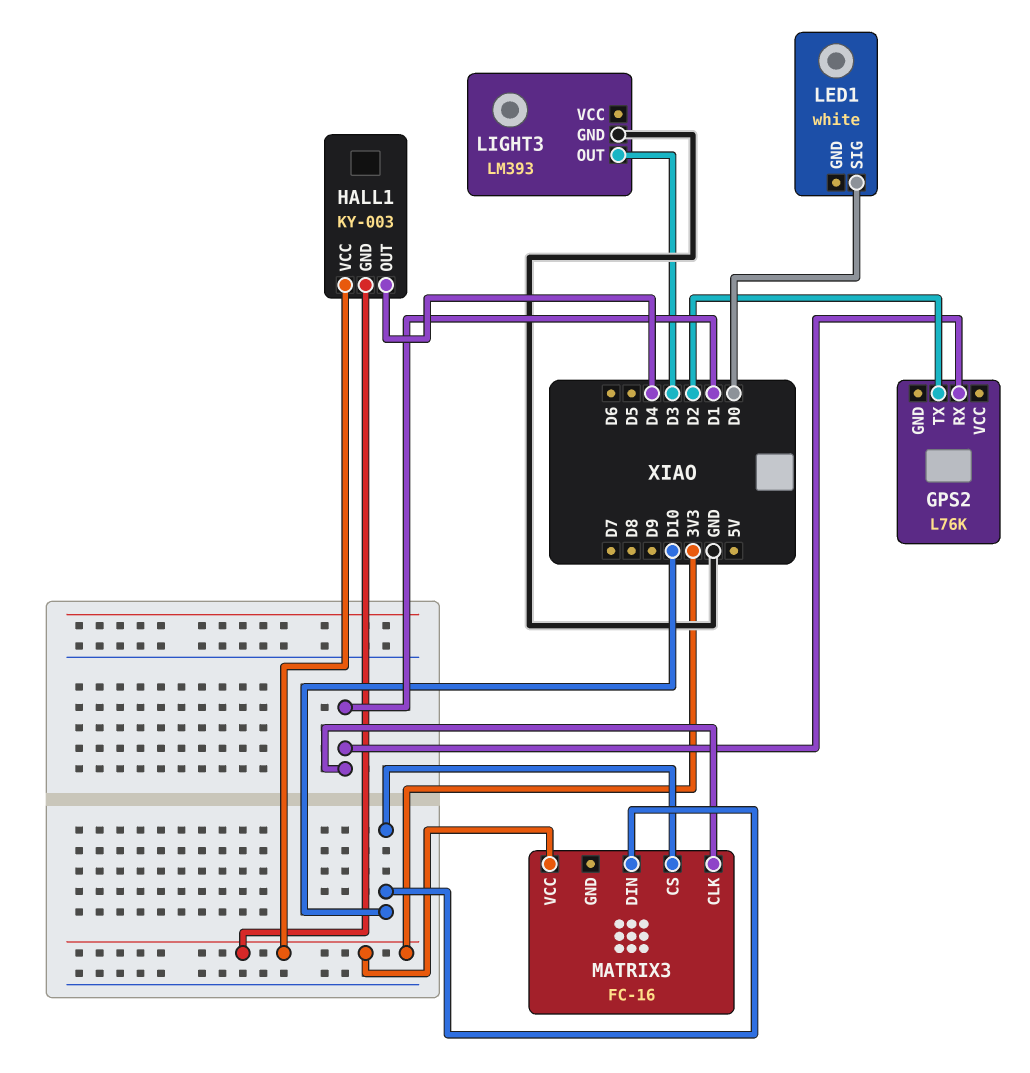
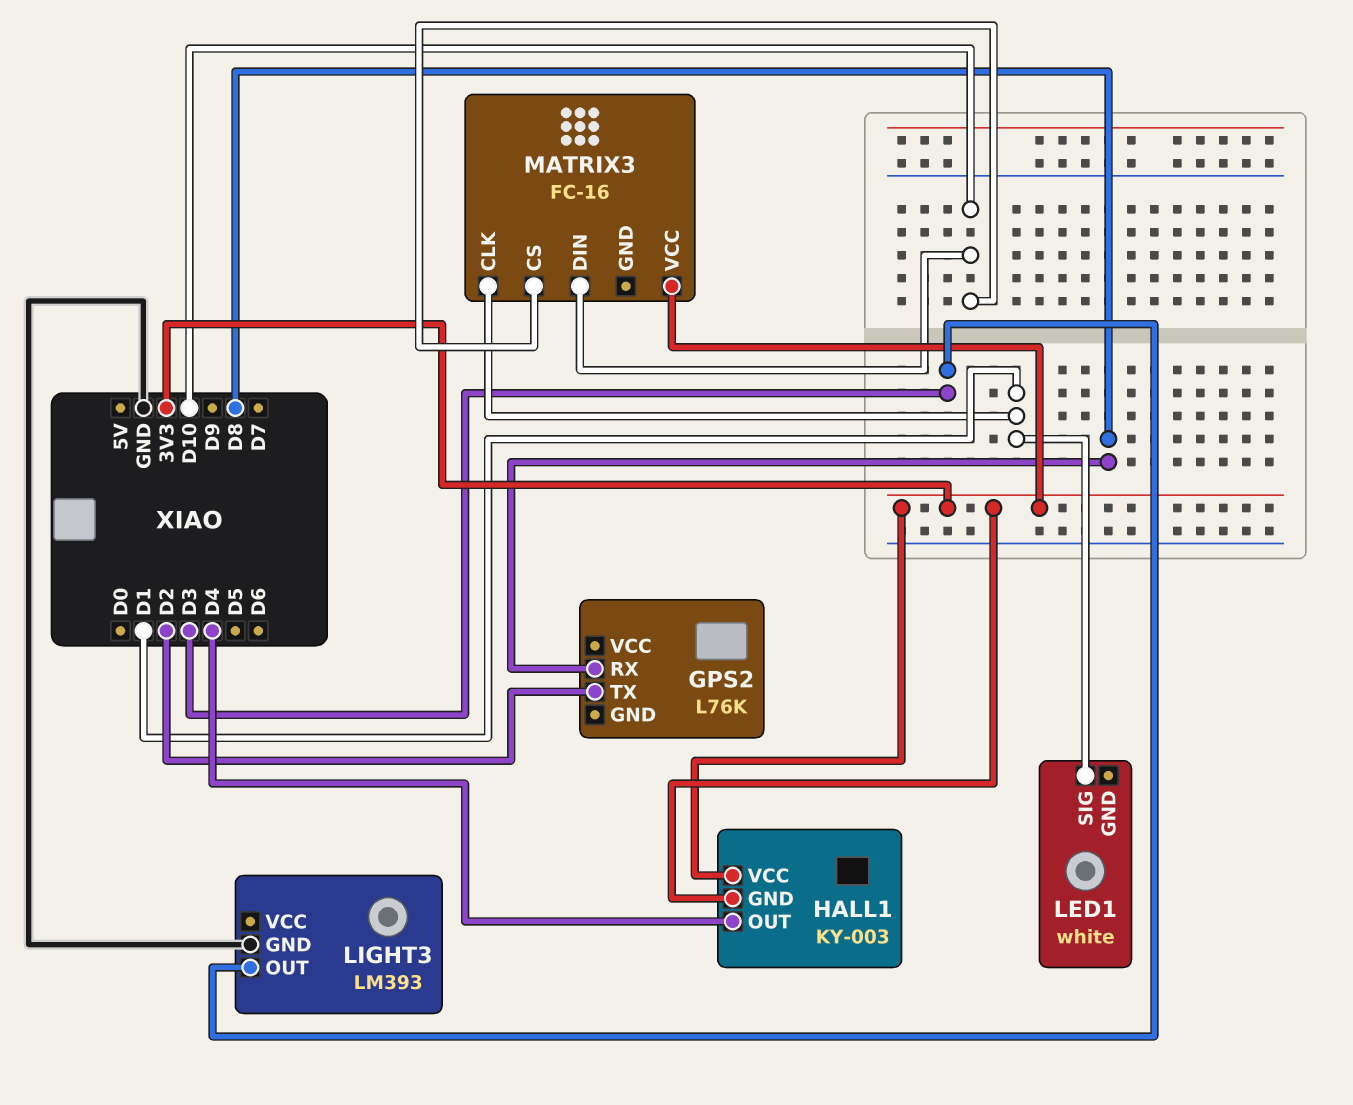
GPS2 pin RX: D1 -> D8
LED1 pin SIG: D0 -> D1

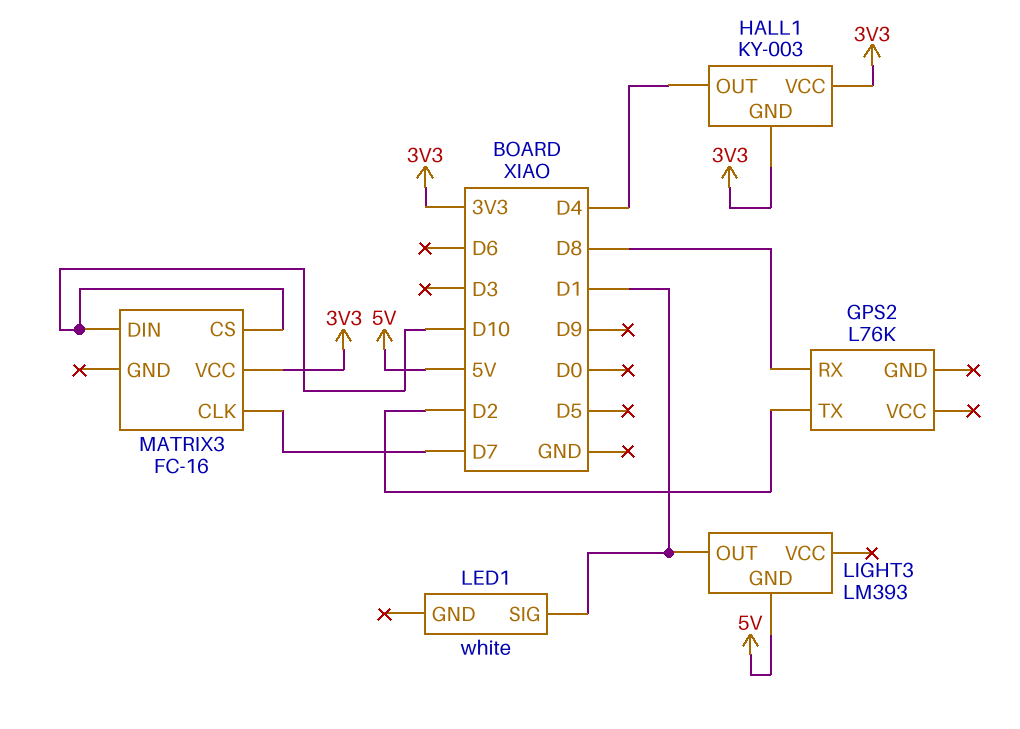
LIGHT3 pin GND: GND -> 5V
LIGHT3 pin OUT: D3 -> D1
MATRIX3 pin CLK: D1 -> D7

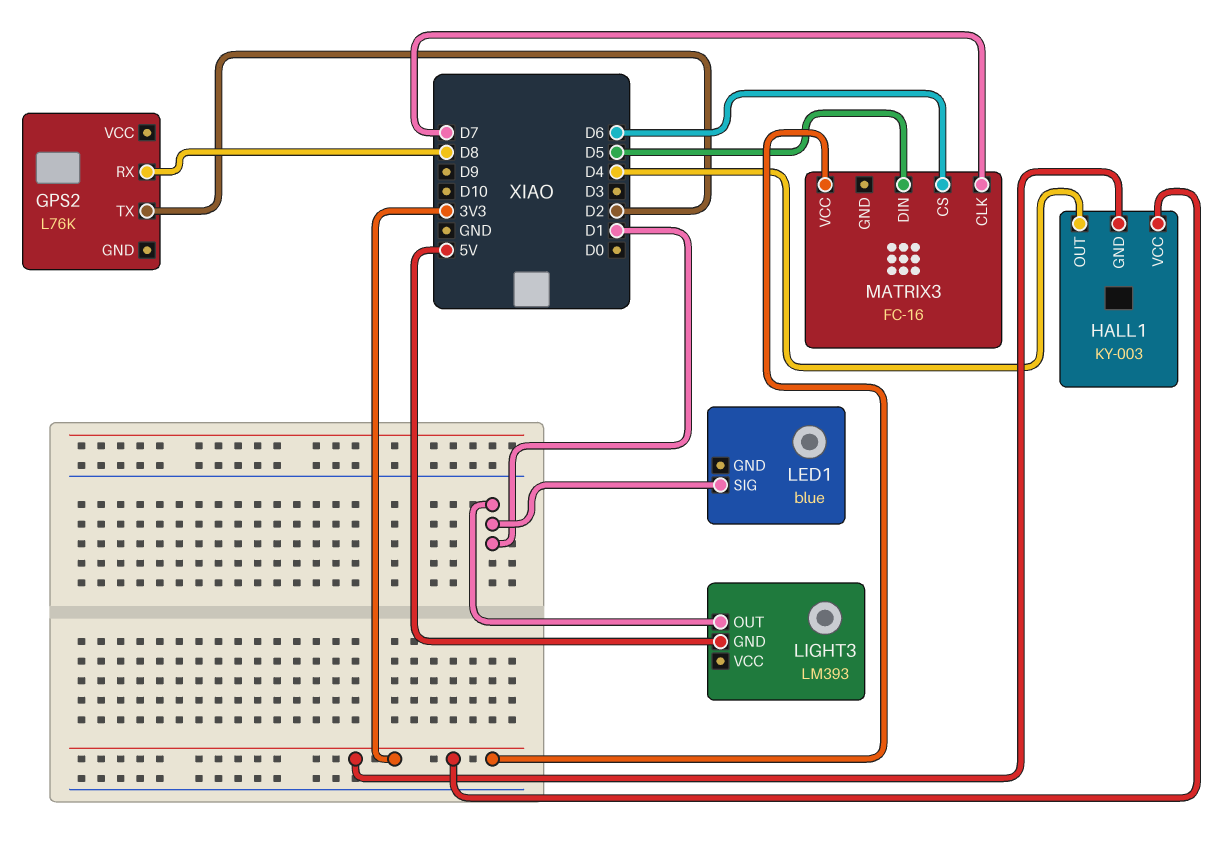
LED1: white -> blue
MATRIX3 pin CS: D10 -> D6
MATRIX3 pin DIN: D10 -> D5

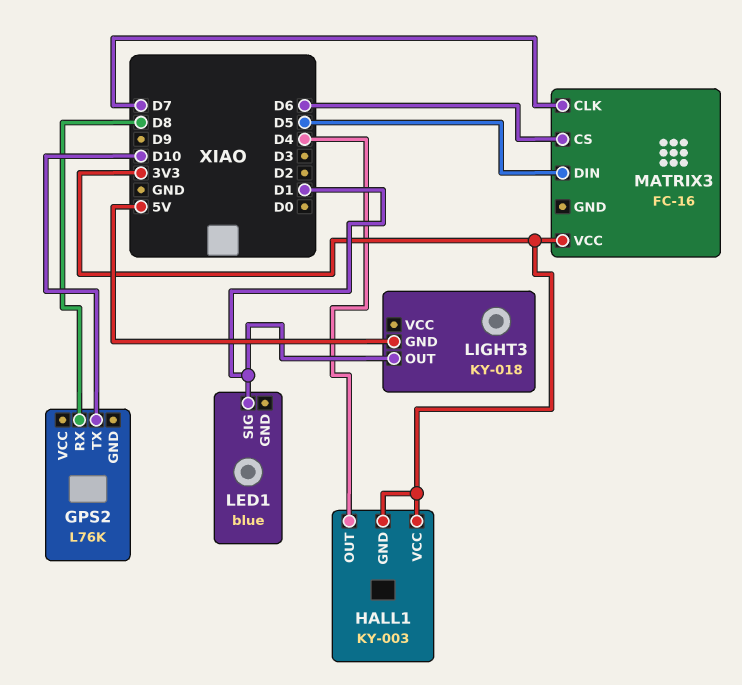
GPS2 pin TX: D2 -> D10
LIGHT3: LM393 -> KY-018

